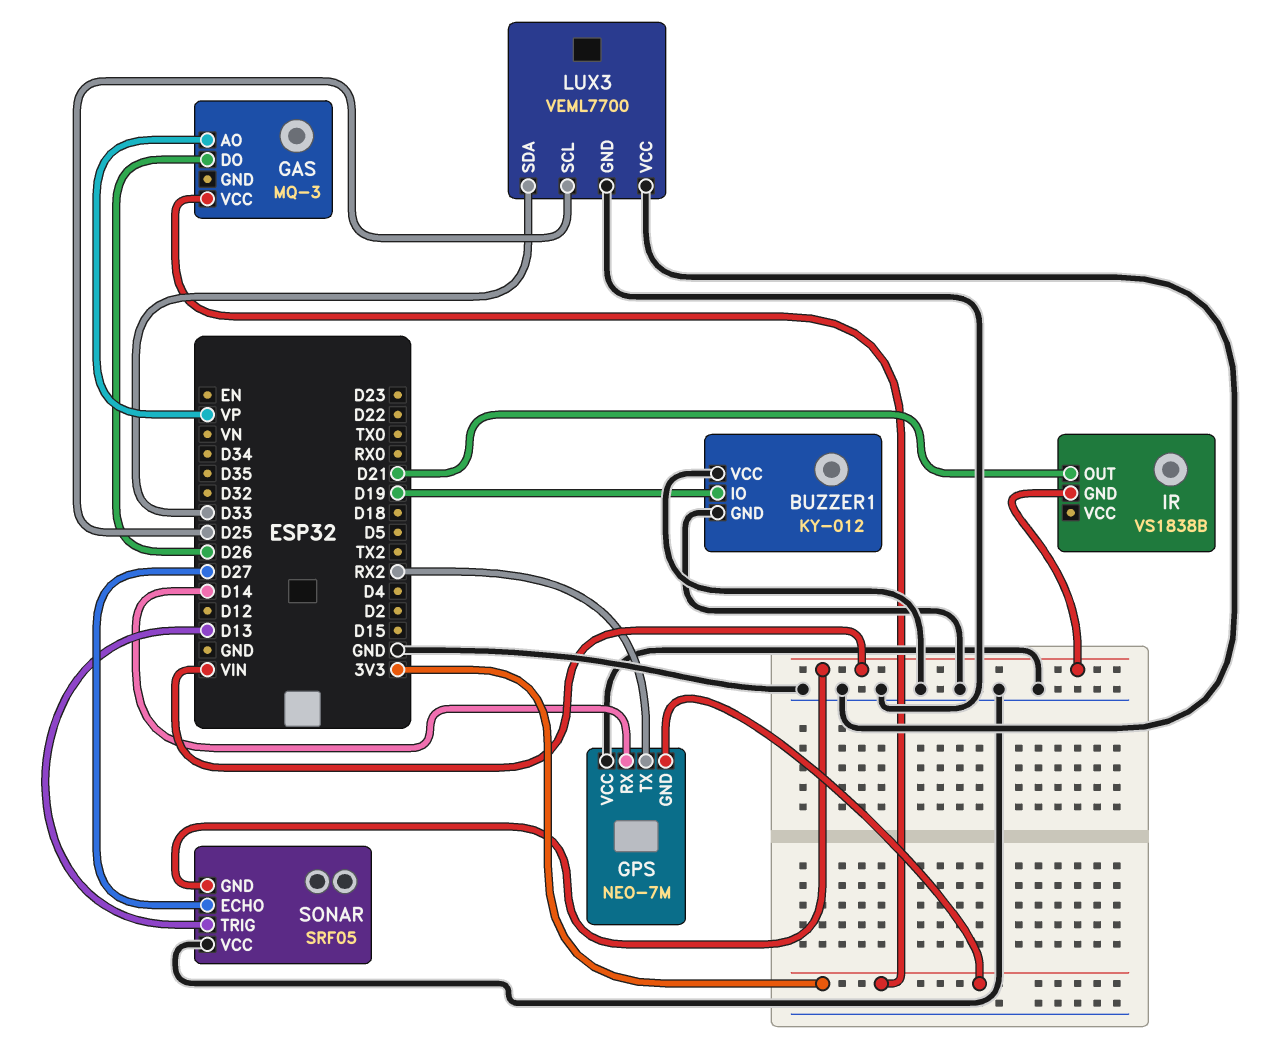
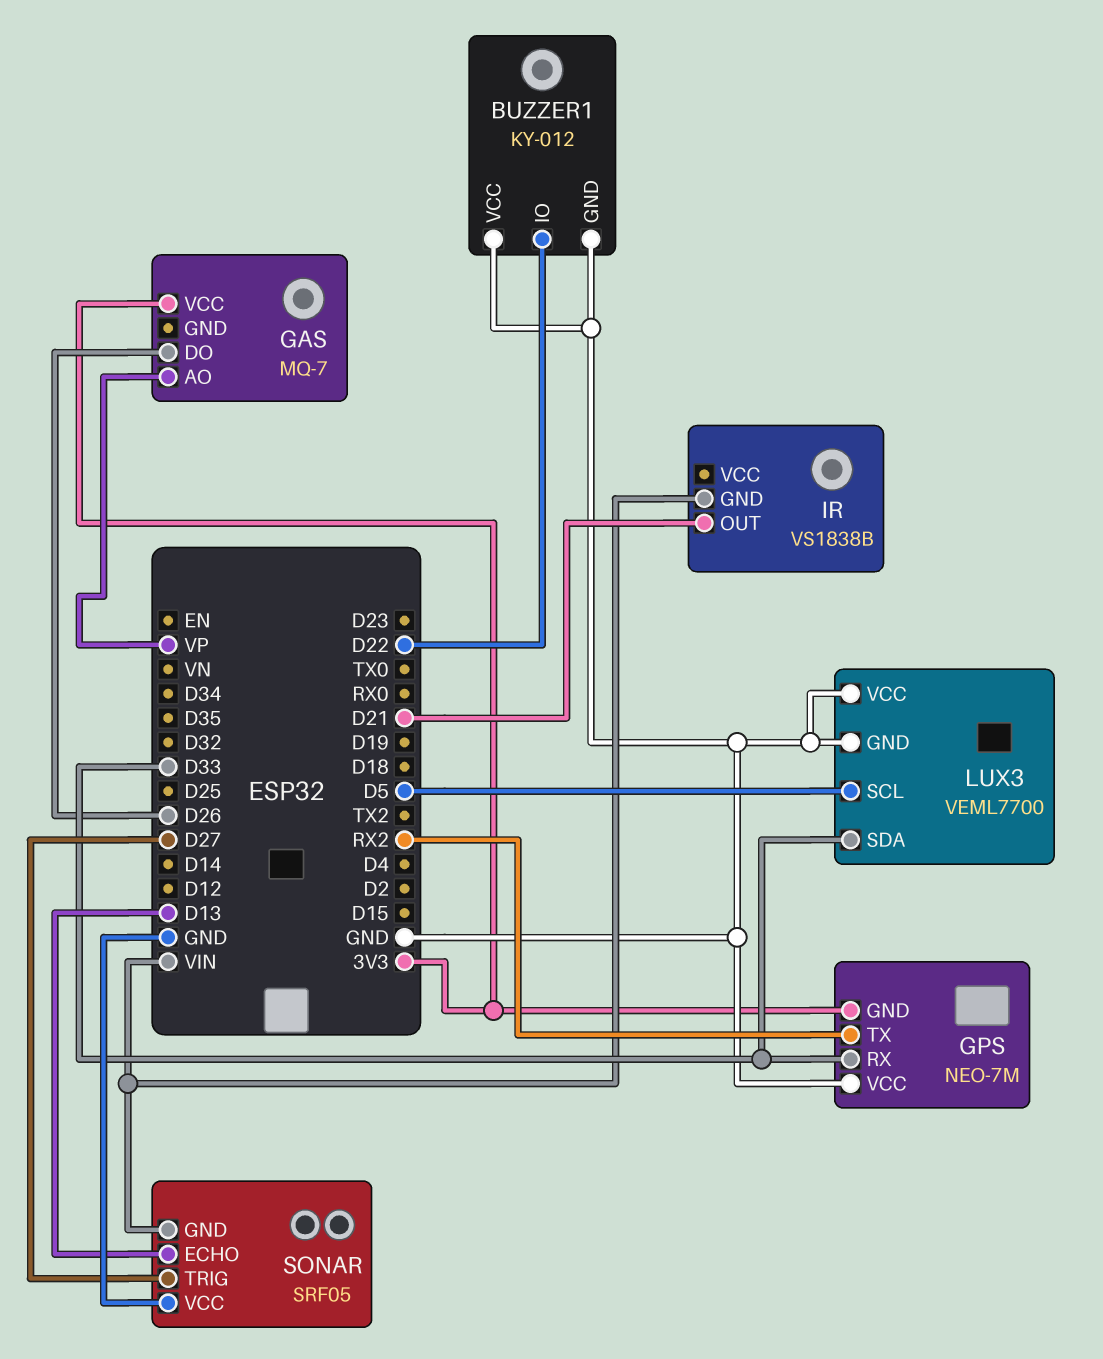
BUZZER1 pin IO: D19 -> D22
GAS: MQ-3 -> MQ-7
GPS pin RX: D14 -> D33
LUX3 pin SCL: D25 -> D5
SONAR pin ECHO: D27 -> D13
SONAR pin TRIG: D13 -> D27

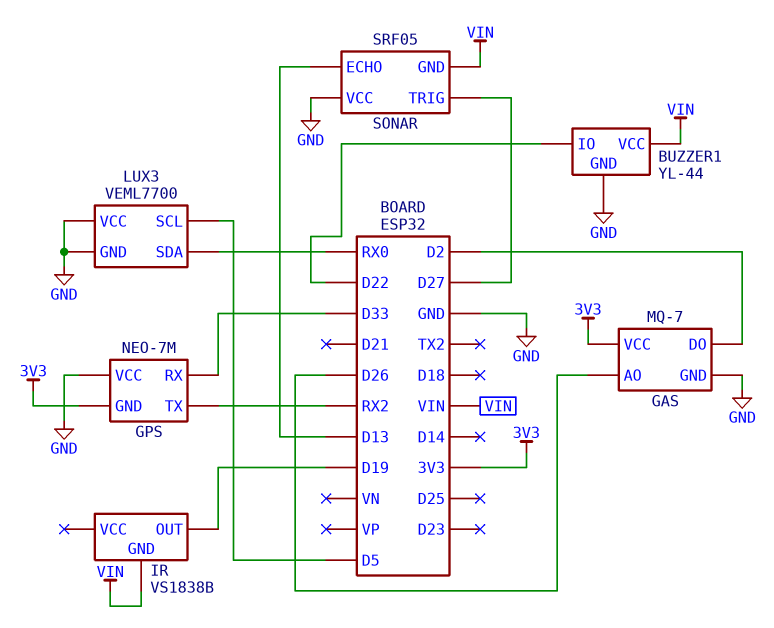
BUZZER1: KY-012 -> YL-44
BUZZER1 pin VCC: GND -> VIN
GAS pin AO: VP -> D26
GAS pin DO: D26 -> D2
GAS pin GND: none -> GND
IR pin OUT: D21 -> D19
LUX3 pin SDA: D33 -> RX0

